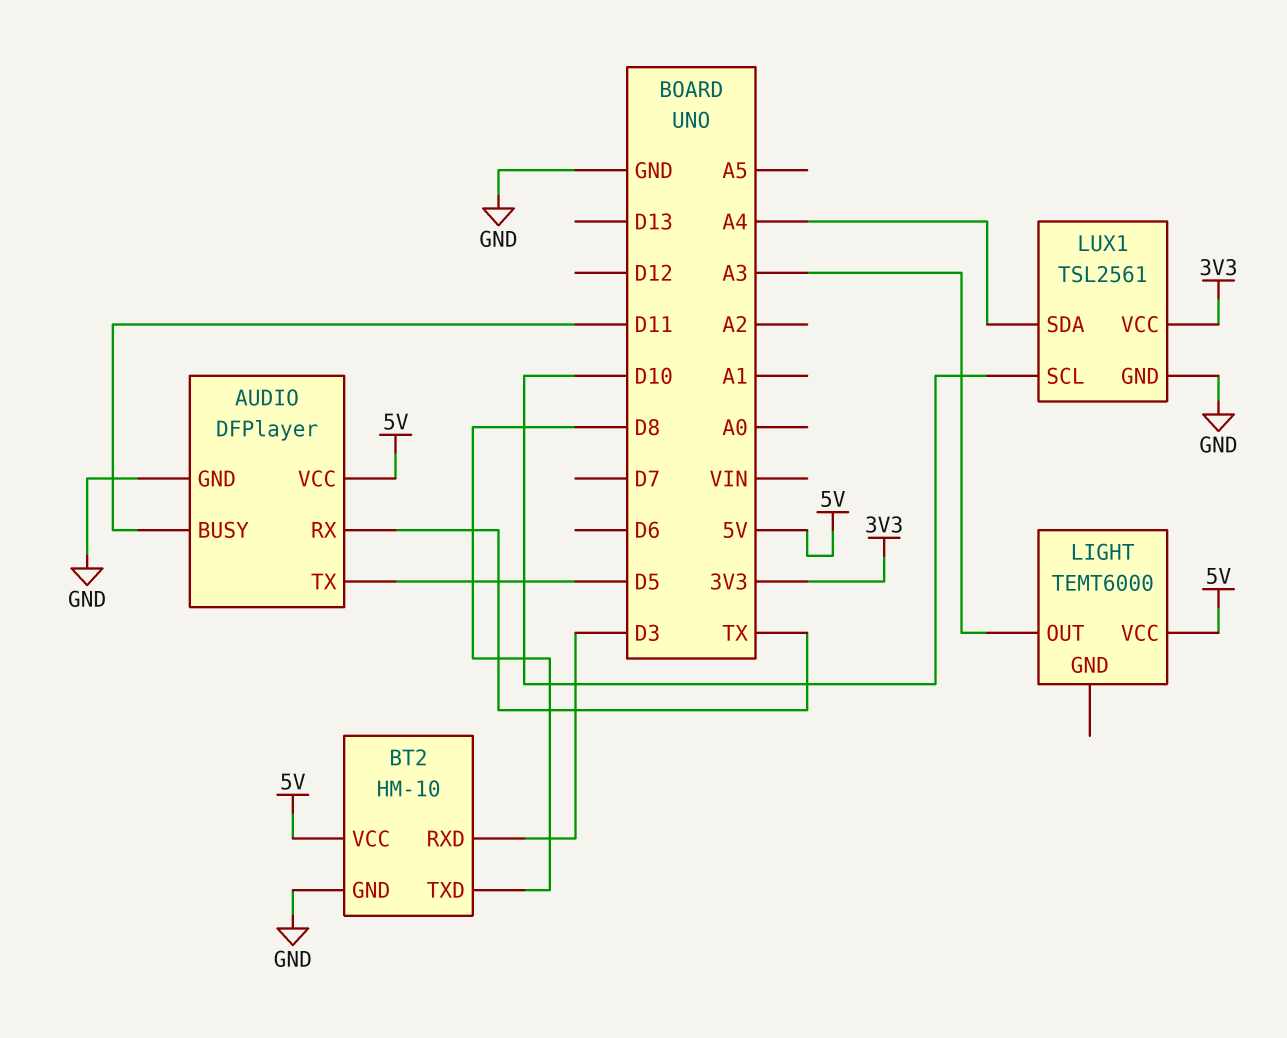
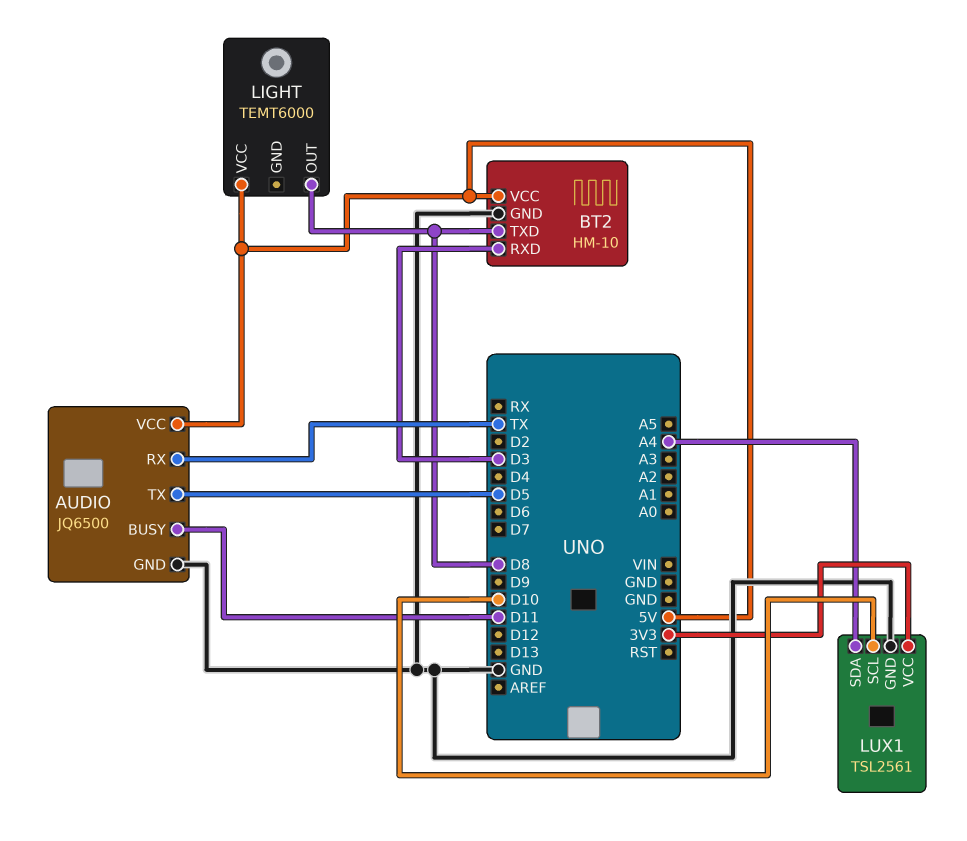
AUDIO: DFPlayer -> JQ6500
LIGHT pin OUT: A3 -> D8

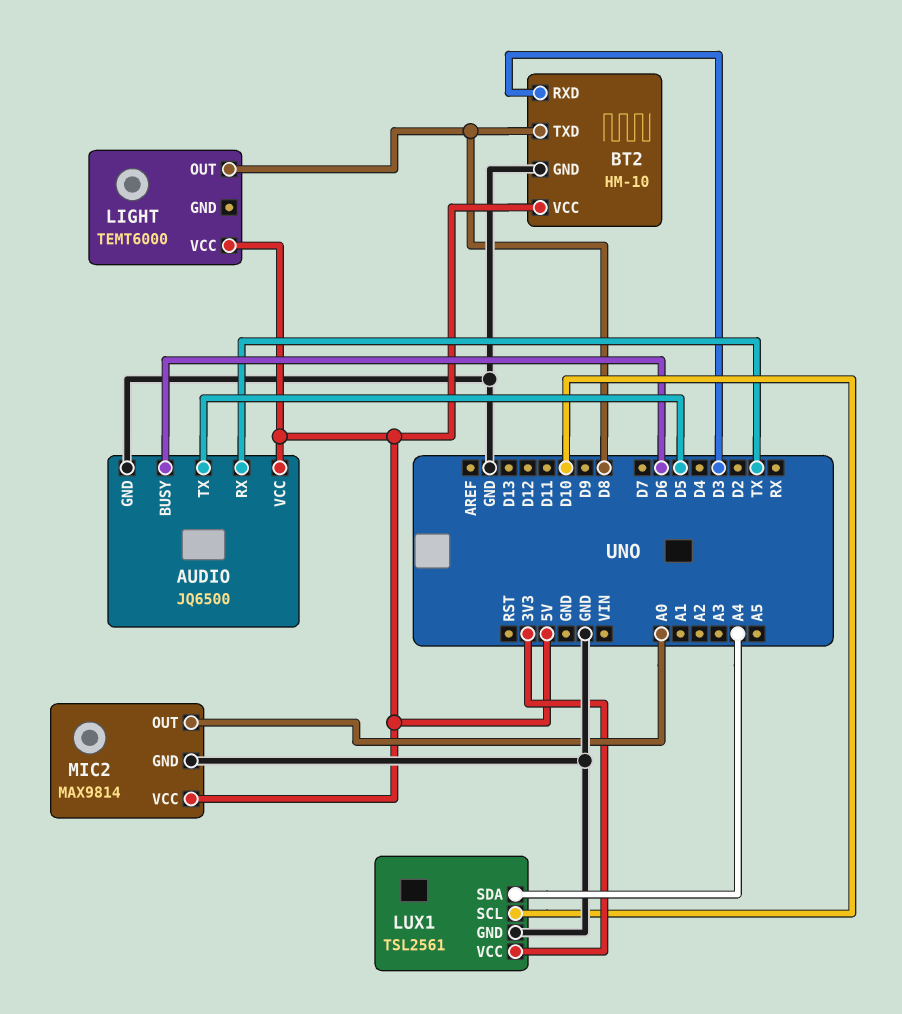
AUDIO pin BUSY: D11 -> D6
MIC2: none -> MAX9814
MIC2 pin GND: none -> GND
MIC2 pin OUT: none -> A0
MIC2 pin VCC: none -> 5V

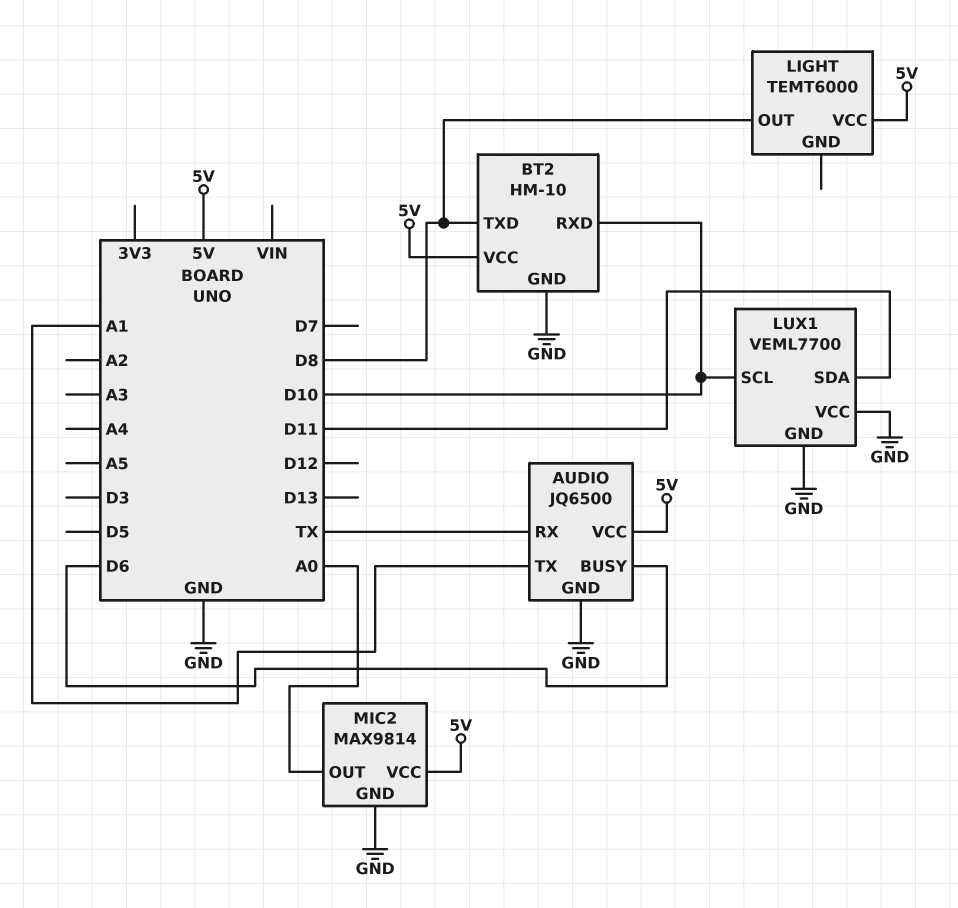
AUDIO pin TX: D5 -> A1
BT2 pin RXD: D3 -> D10
LUX1: TSL2561 -> VEML7700
LUX1 pin SDA: A4 -> D11
LUX1 pin VCC: 3V3 -> GND

